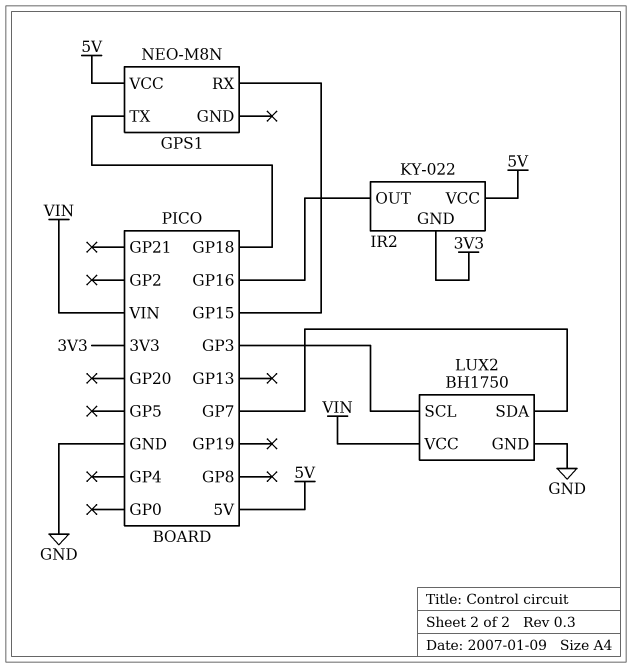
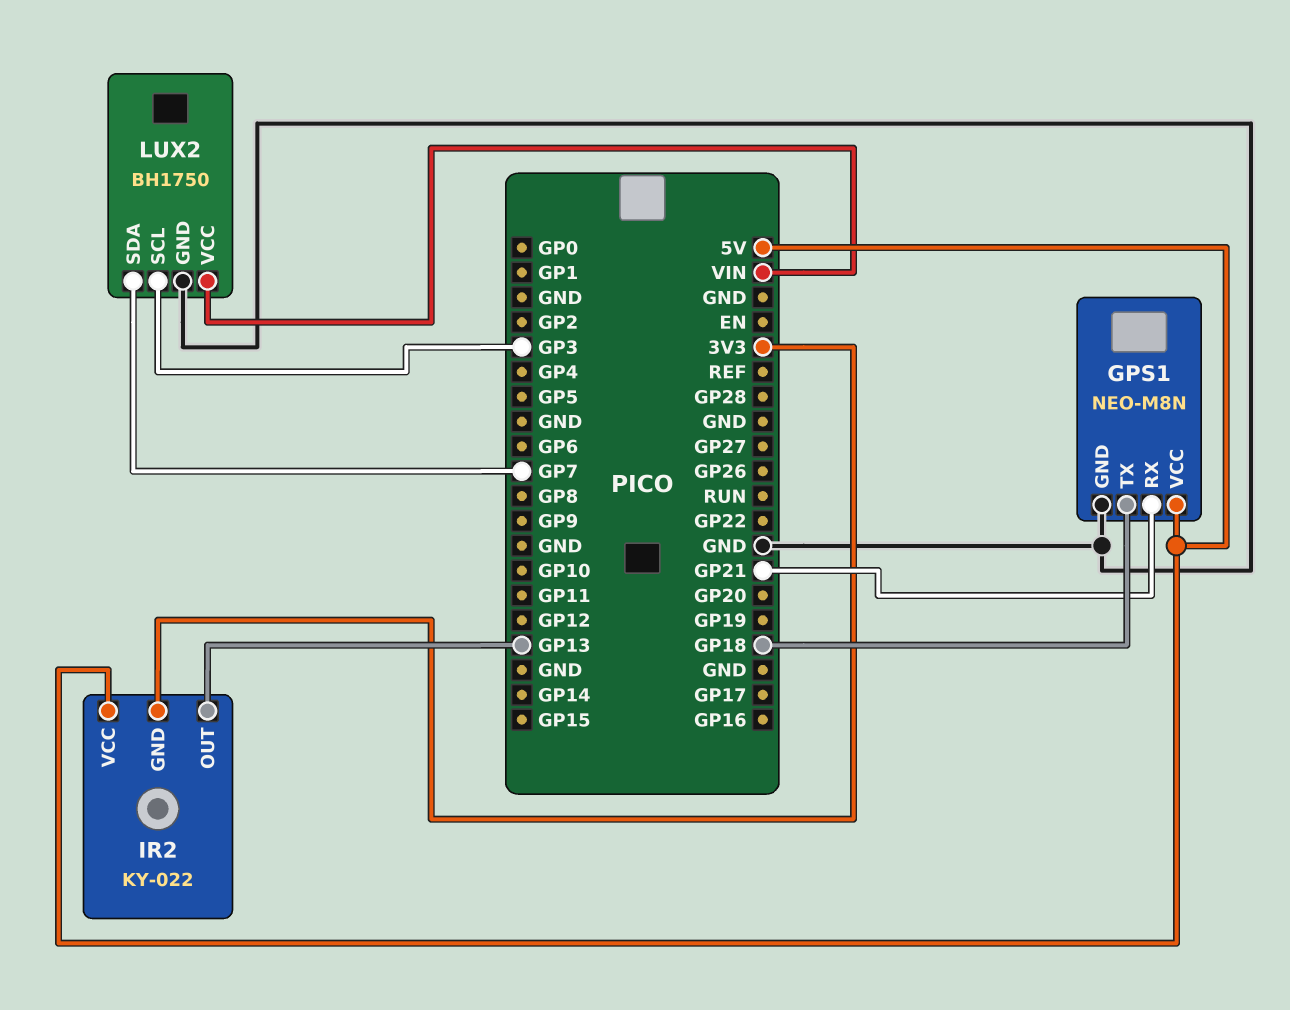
GPS1 pin GND: none -> GND
GPS1 pin RX: GP15 -> GP21
IR2 pin OUT: GP16 -> GP13

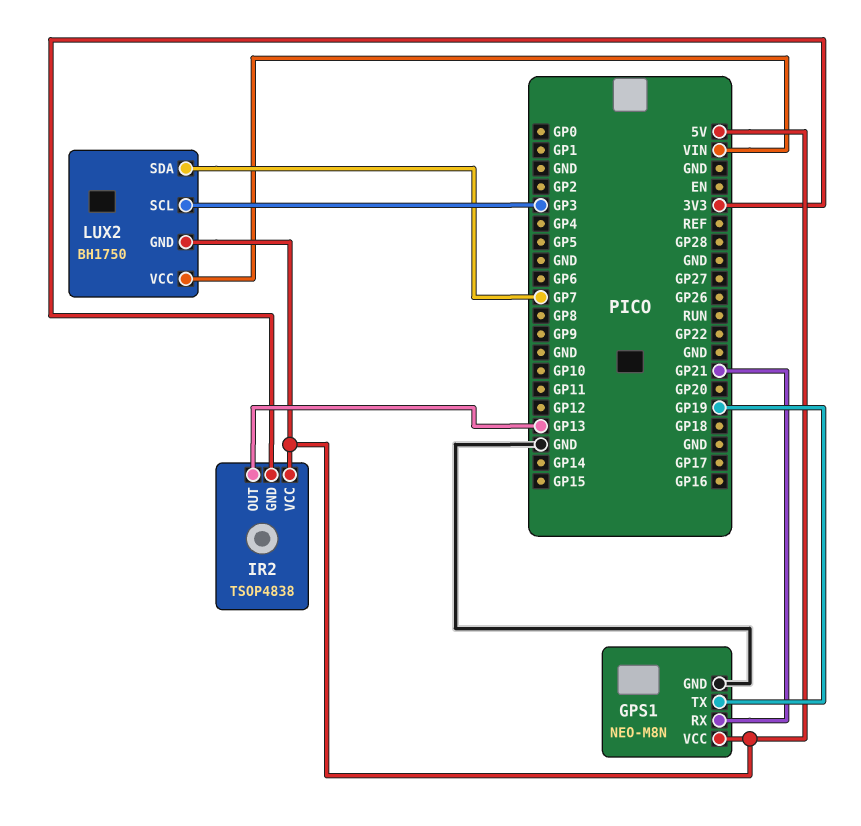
GPS1 pin TX: GP18 -> GP19
IR2: KY-022 -> TSOP4838
LUX2 pin GND: GND -> 5V

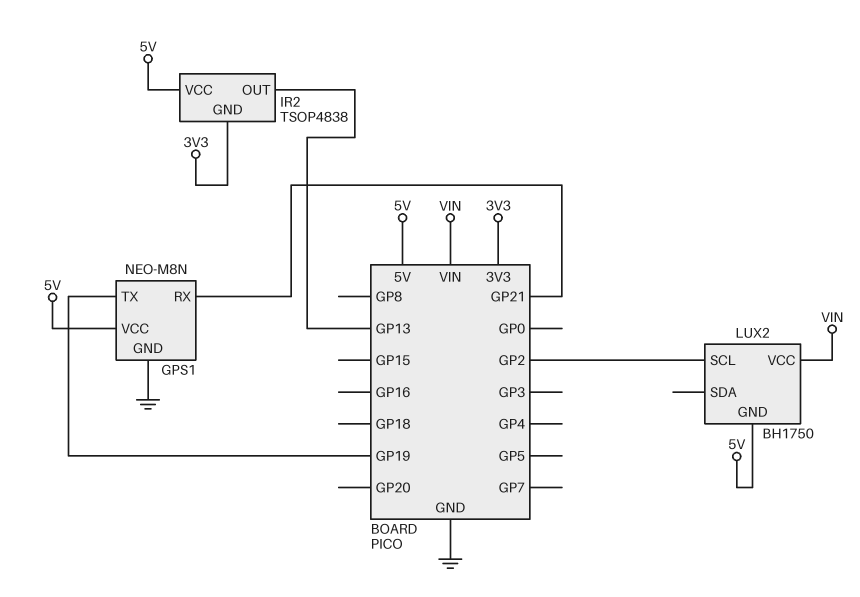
LUX2 pin SCL: GP3 -> GP2
LUX2 pin SDA: GP7 -> none

